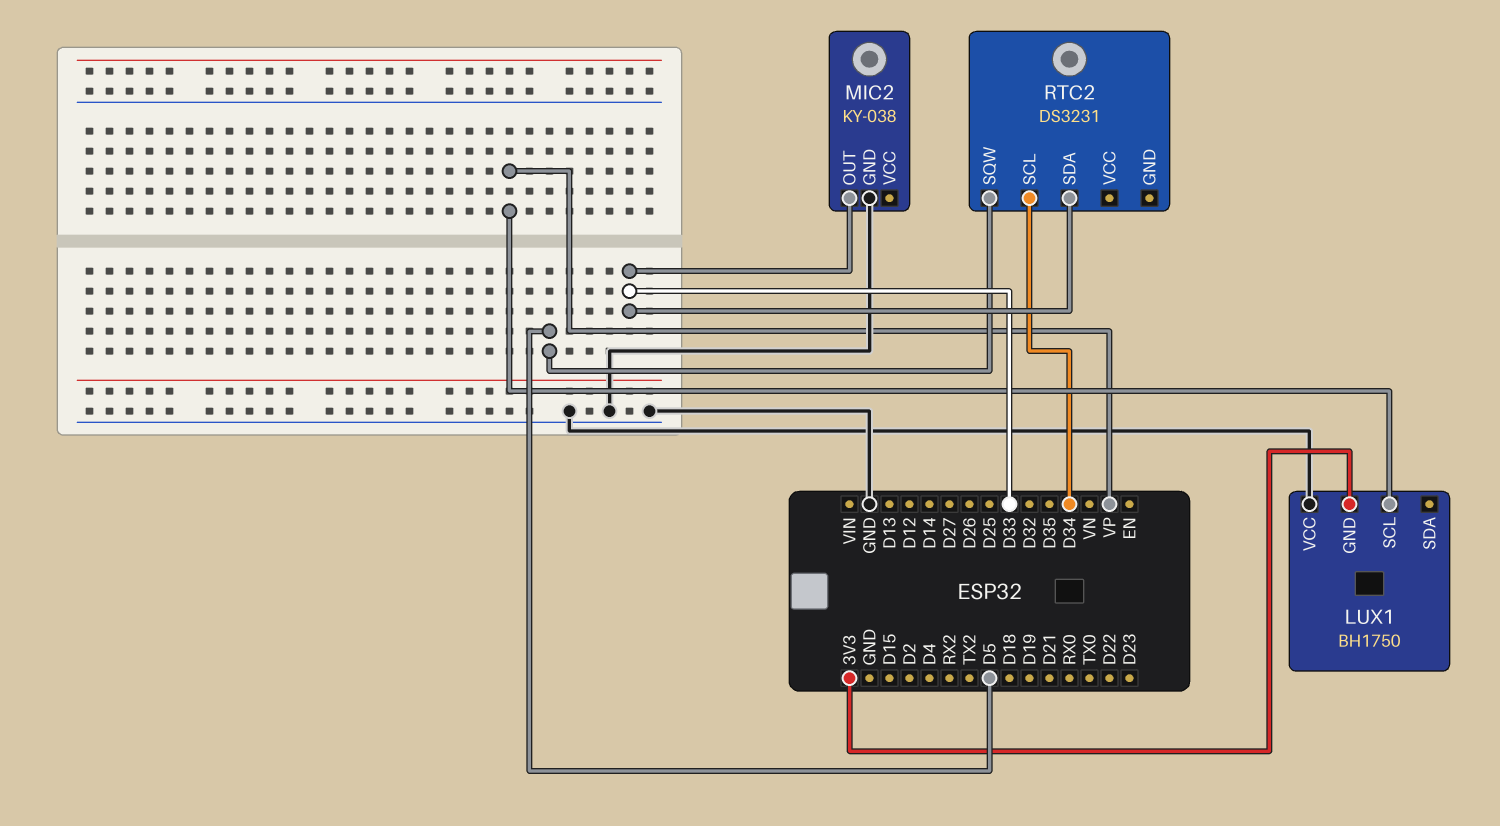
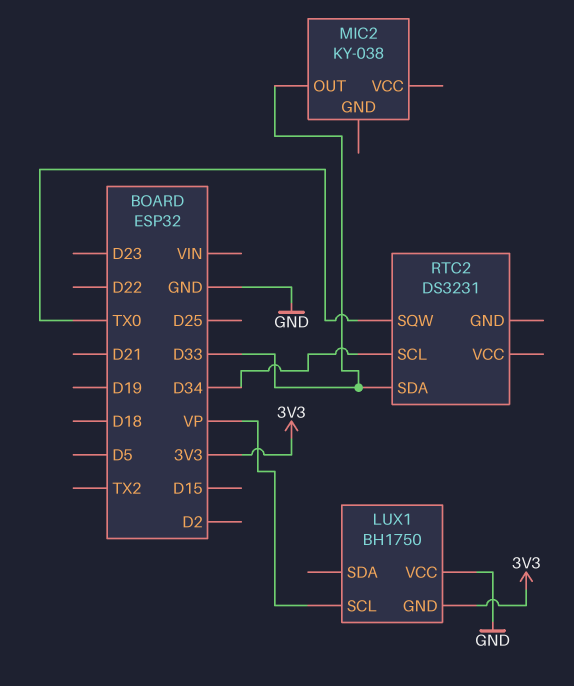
MIC2 pin GND: GND -> none
RTC2 pin SQW: D5 -> TX0

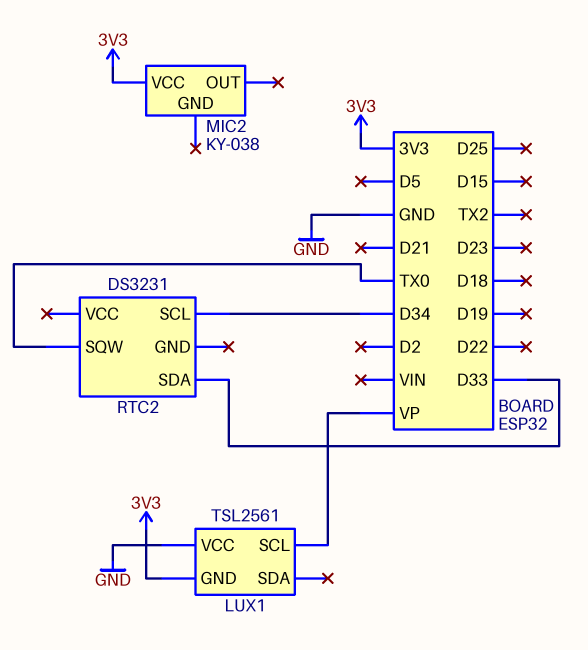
LUX1: BH1750 -> TSL2561
MIC2 pin OUT: D33 -> none
MIC2 pin VCC: none -> 3V3

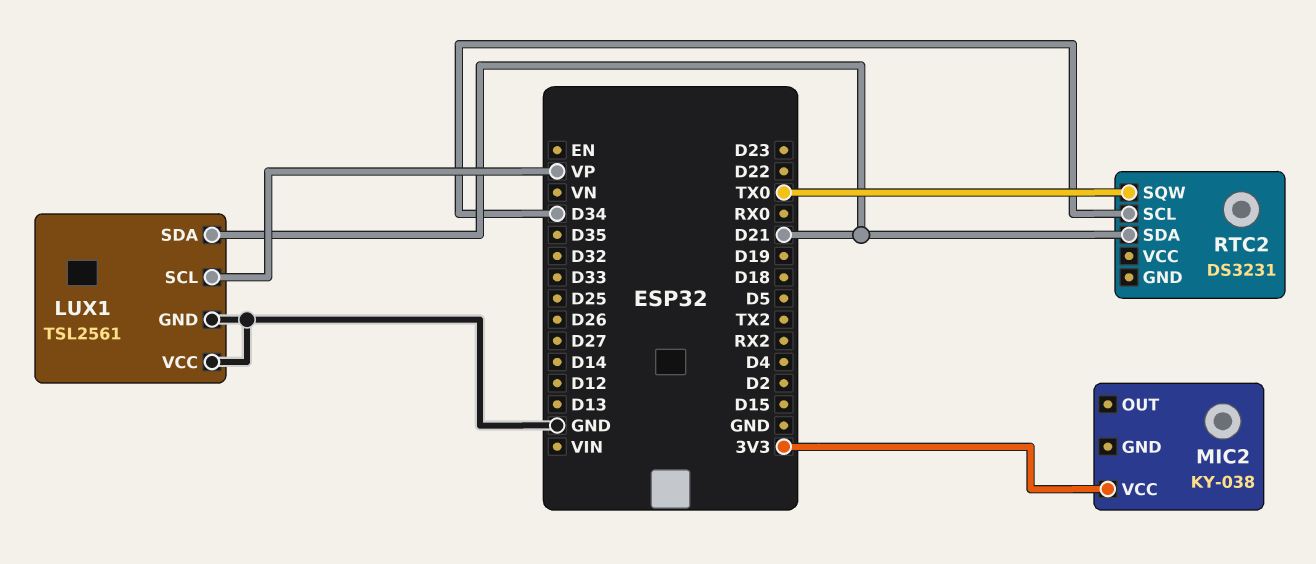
LUX1 pin GND: 3V3 -> GND
LUX1 pin SDA: none -> D21
RTC2 pin SDA: D33 -> D21

